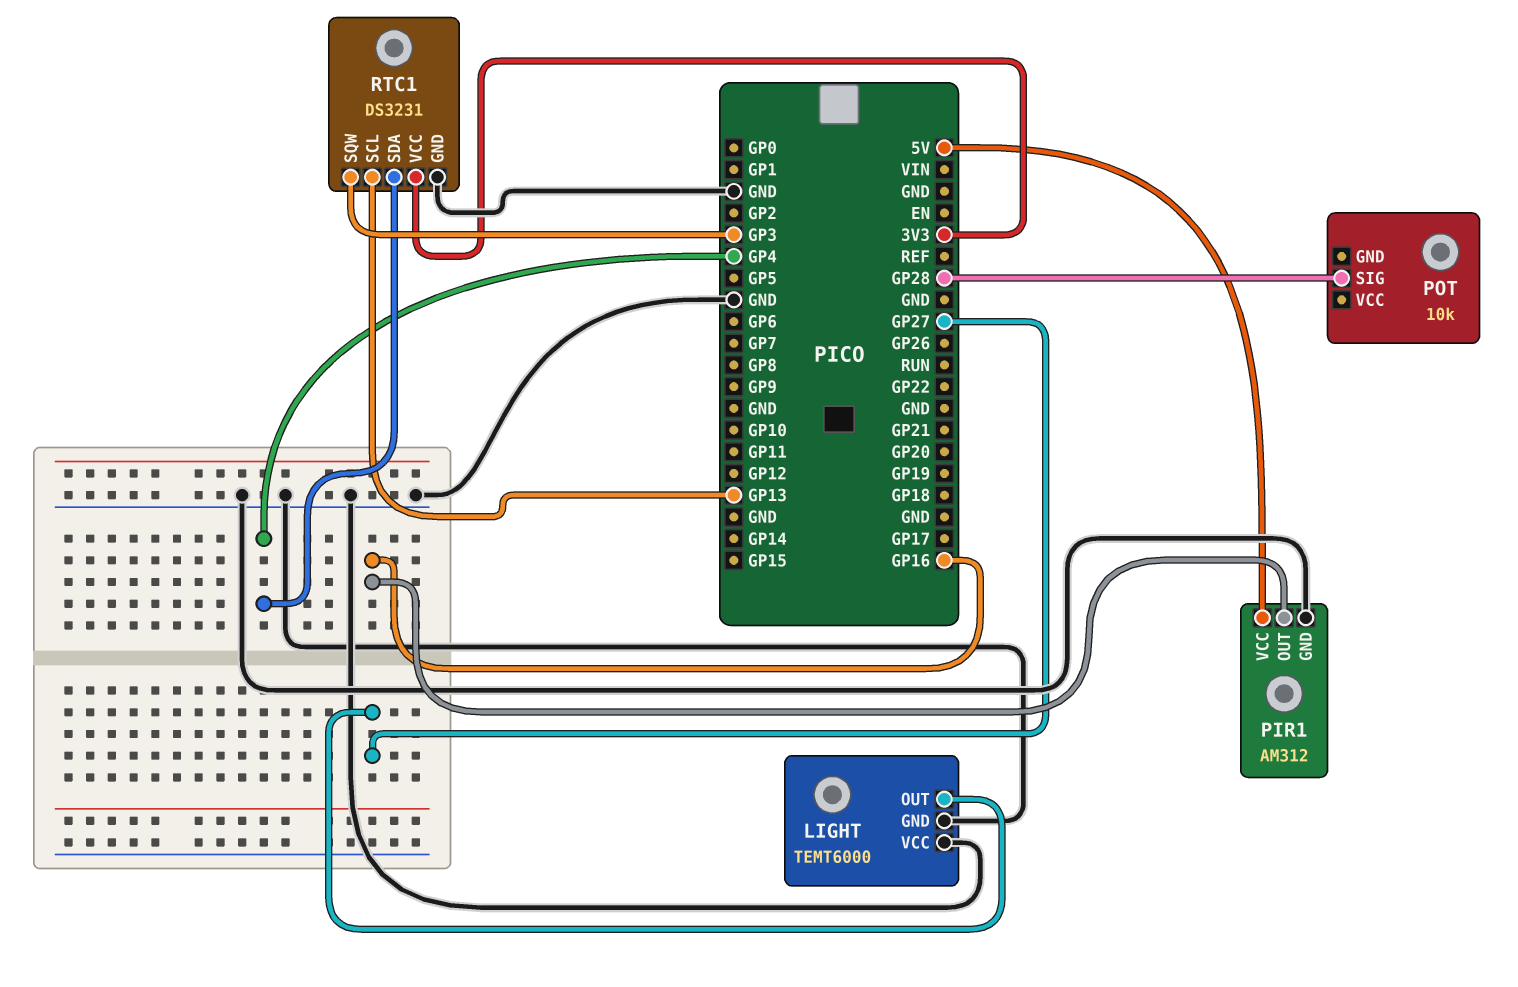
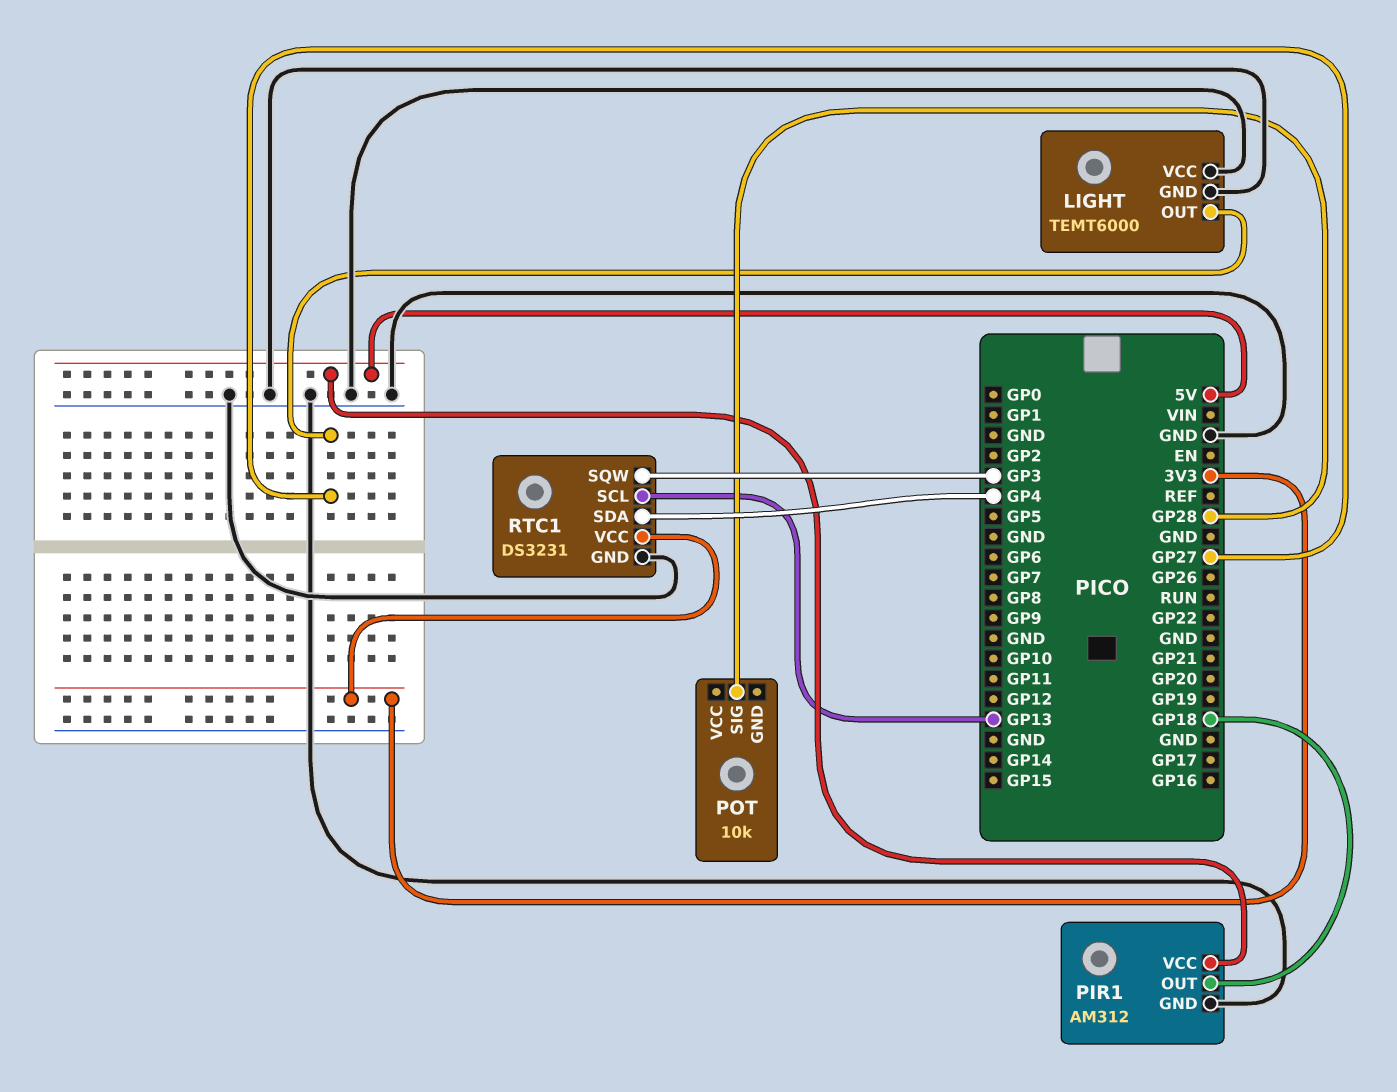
PIR1 pin OUT: GP16 -> GP18

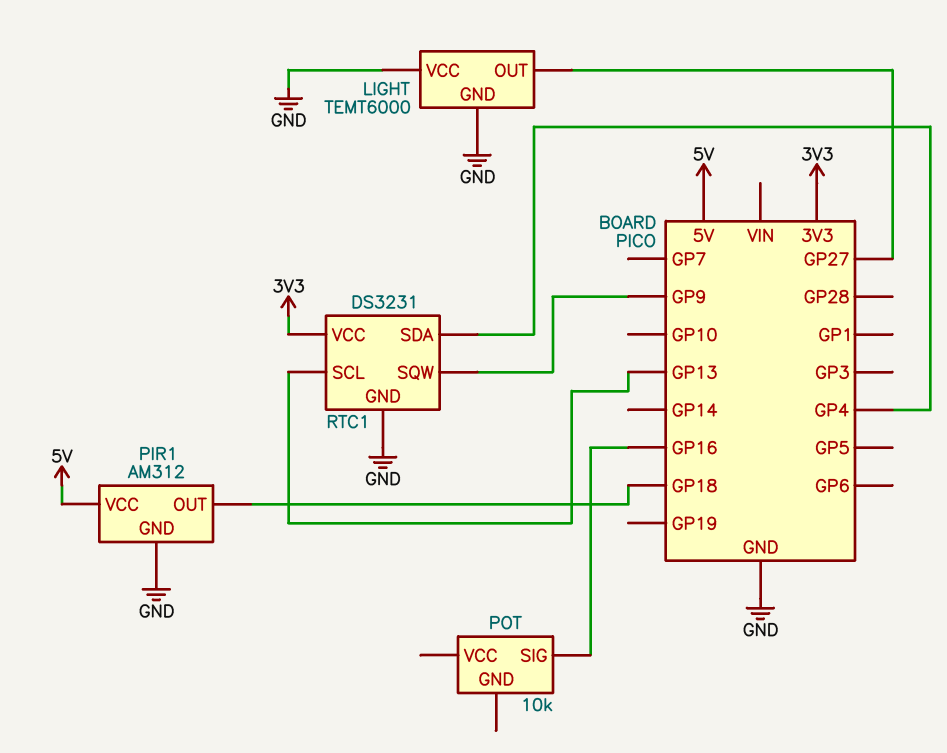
POT pin SIG: GP28 -> GP16
RTC1 pin SQW: GP3 -> GP9

